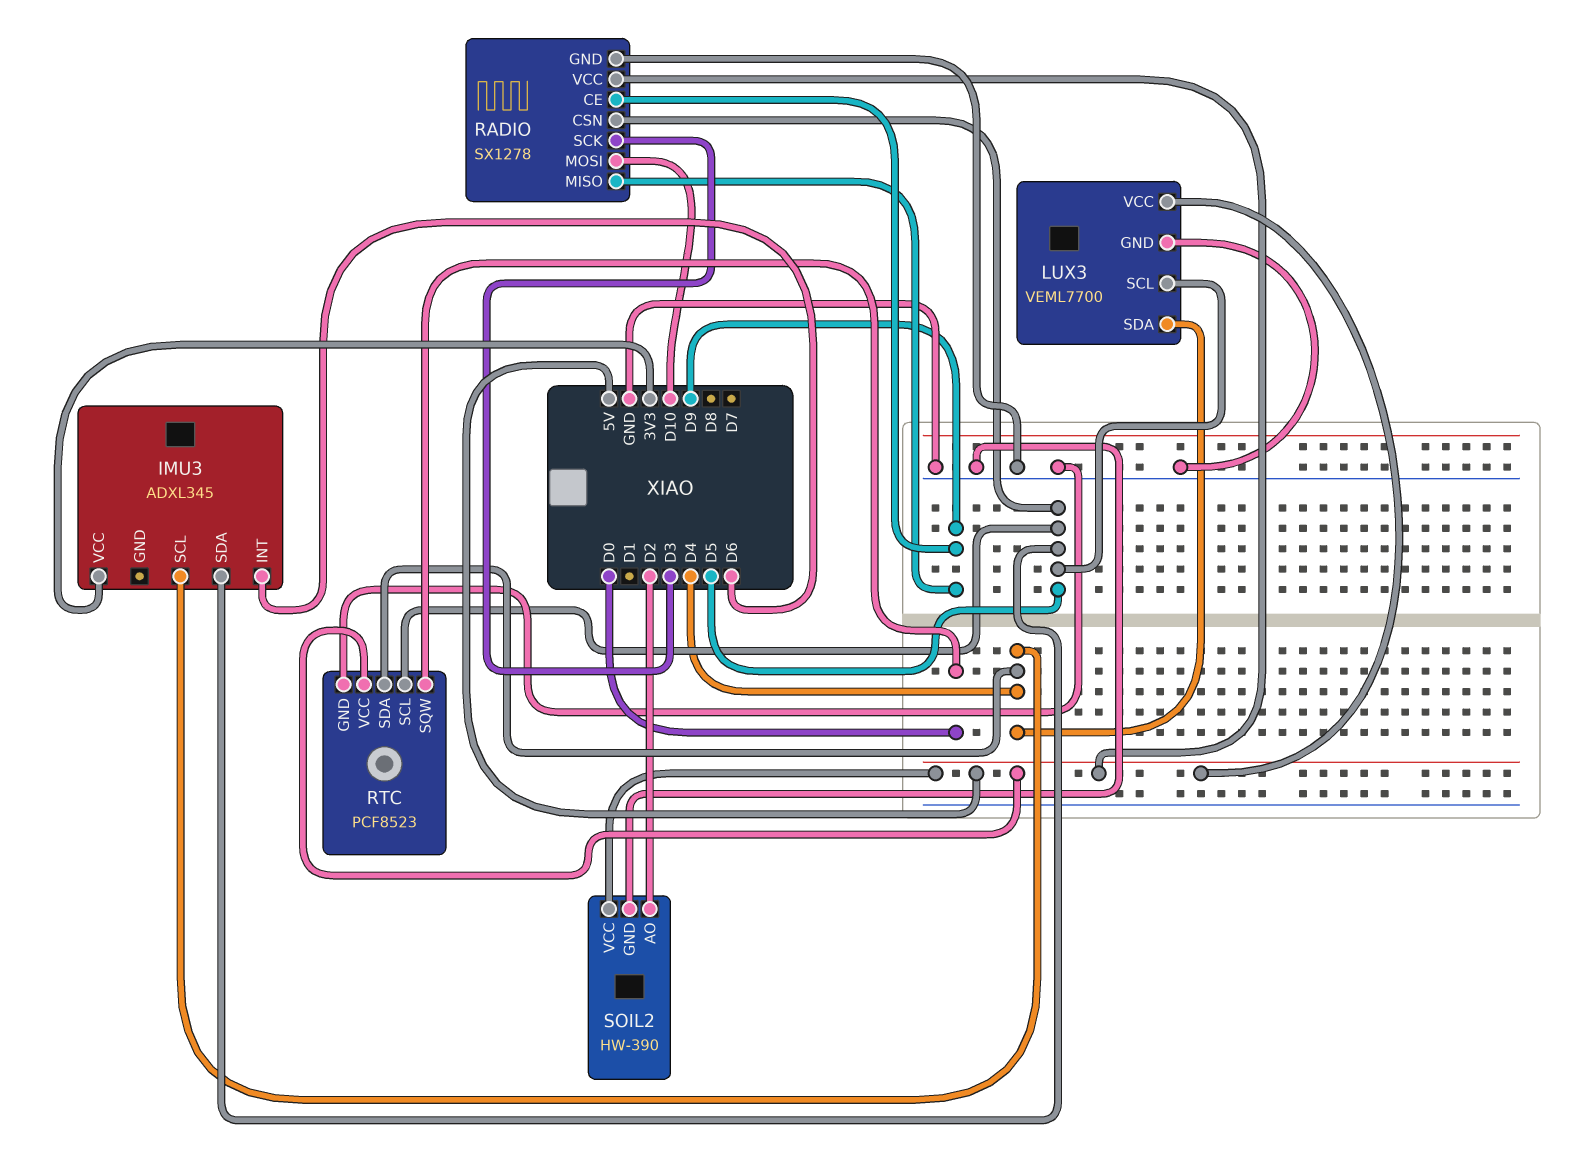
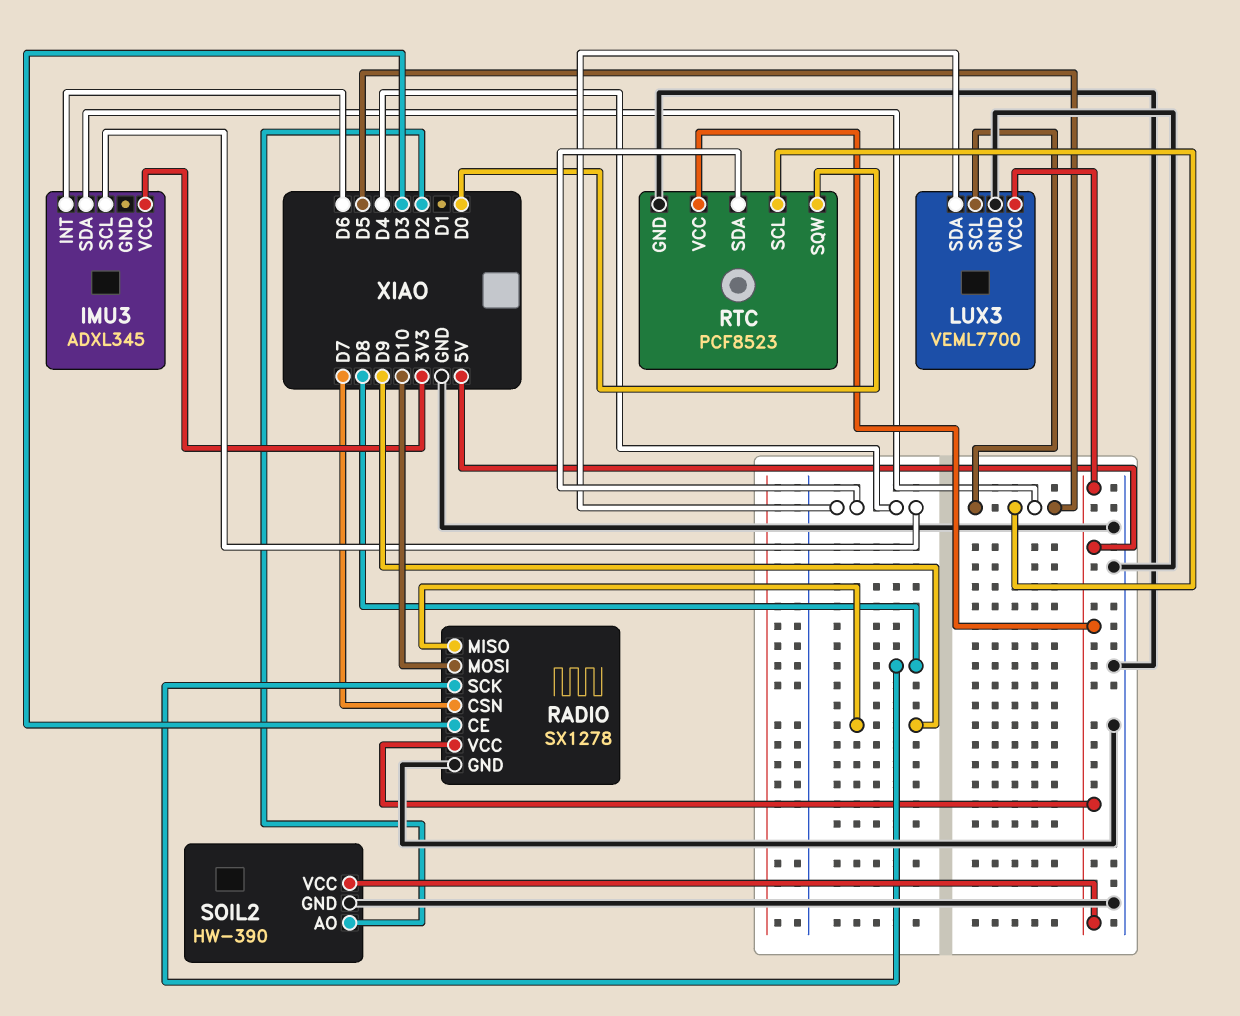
RADIO pin CE: D9 -> D3
RADIO pin CSN: D5 -> D7
RADIO pin SCK: D3 -> D8

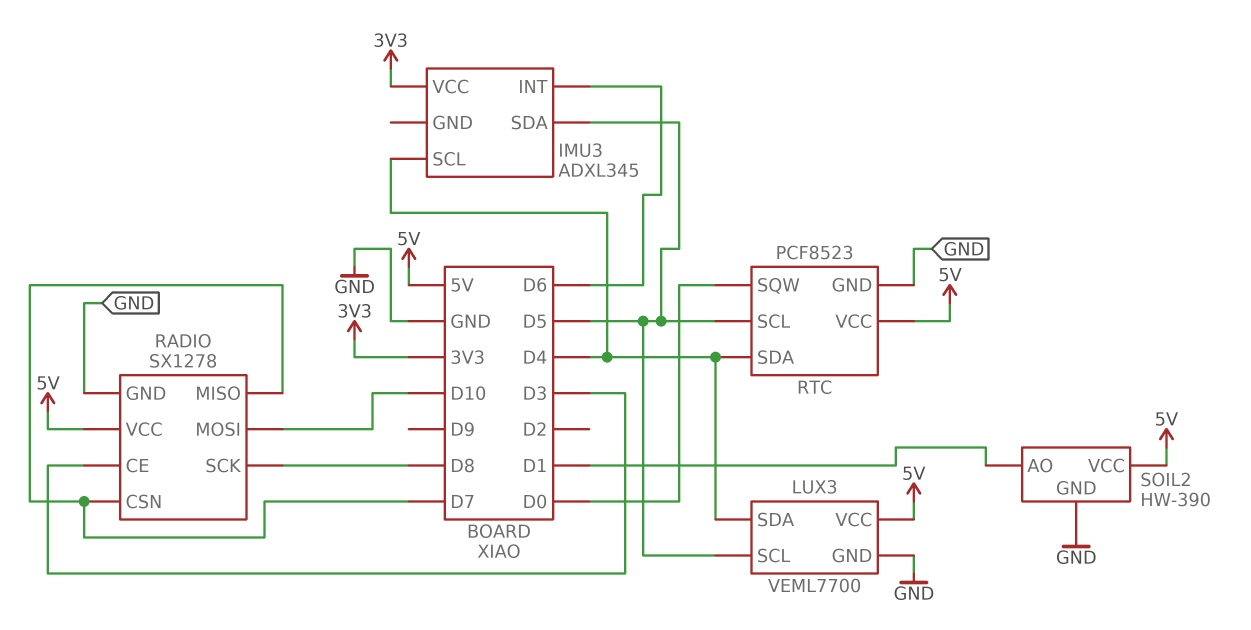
RADIO pin MISO: D9 -> D7
SOIL2 pin AO: D2 -> D1

